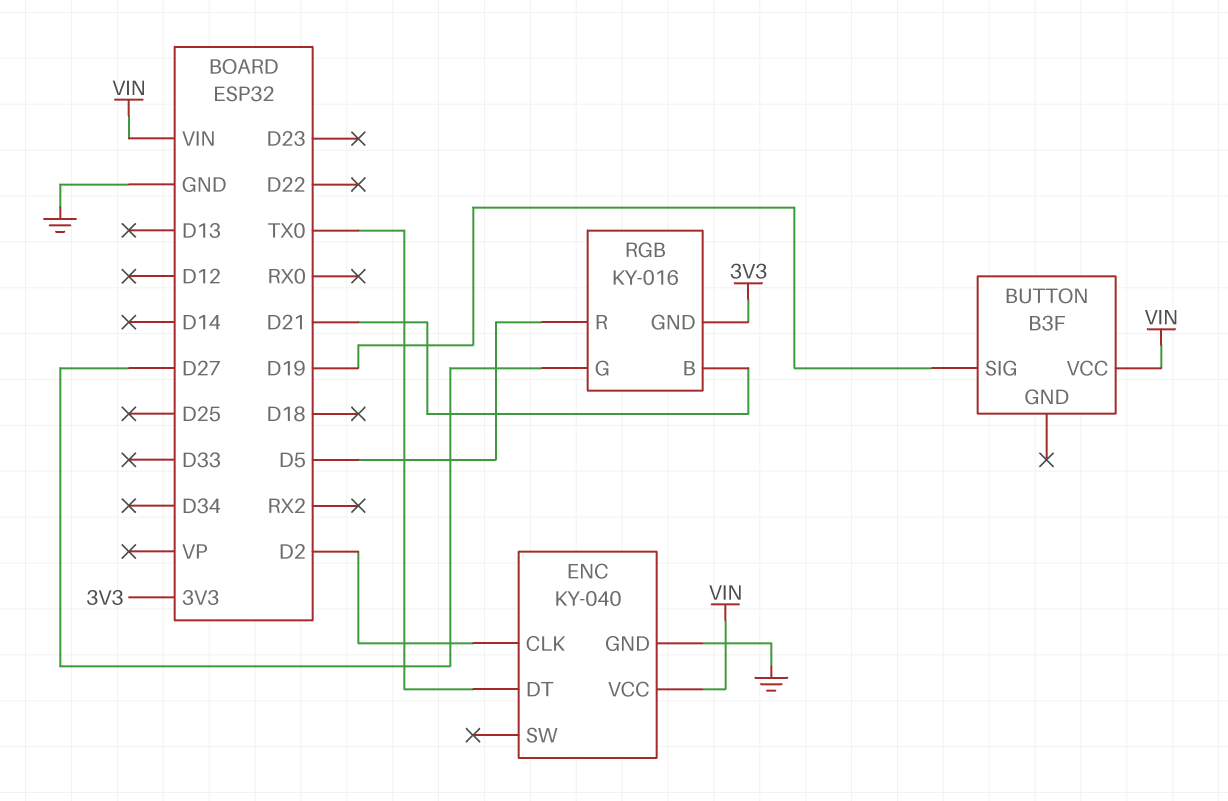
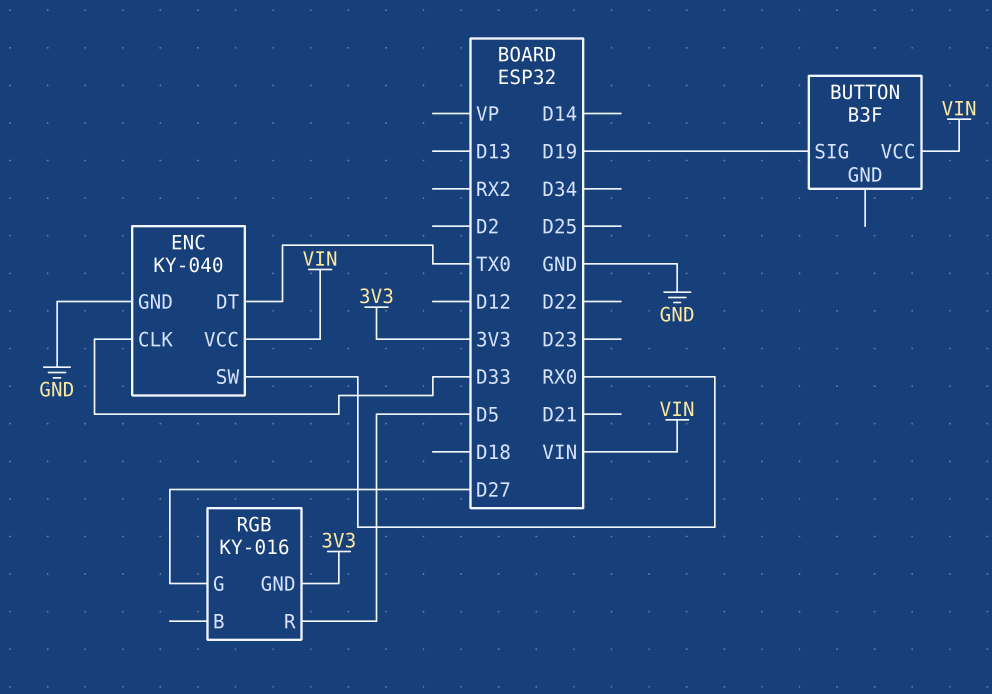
ENC pin CLK: D2 -> D33
ENC pin SW: none -> RX0
RGB pin B: D21 -> none

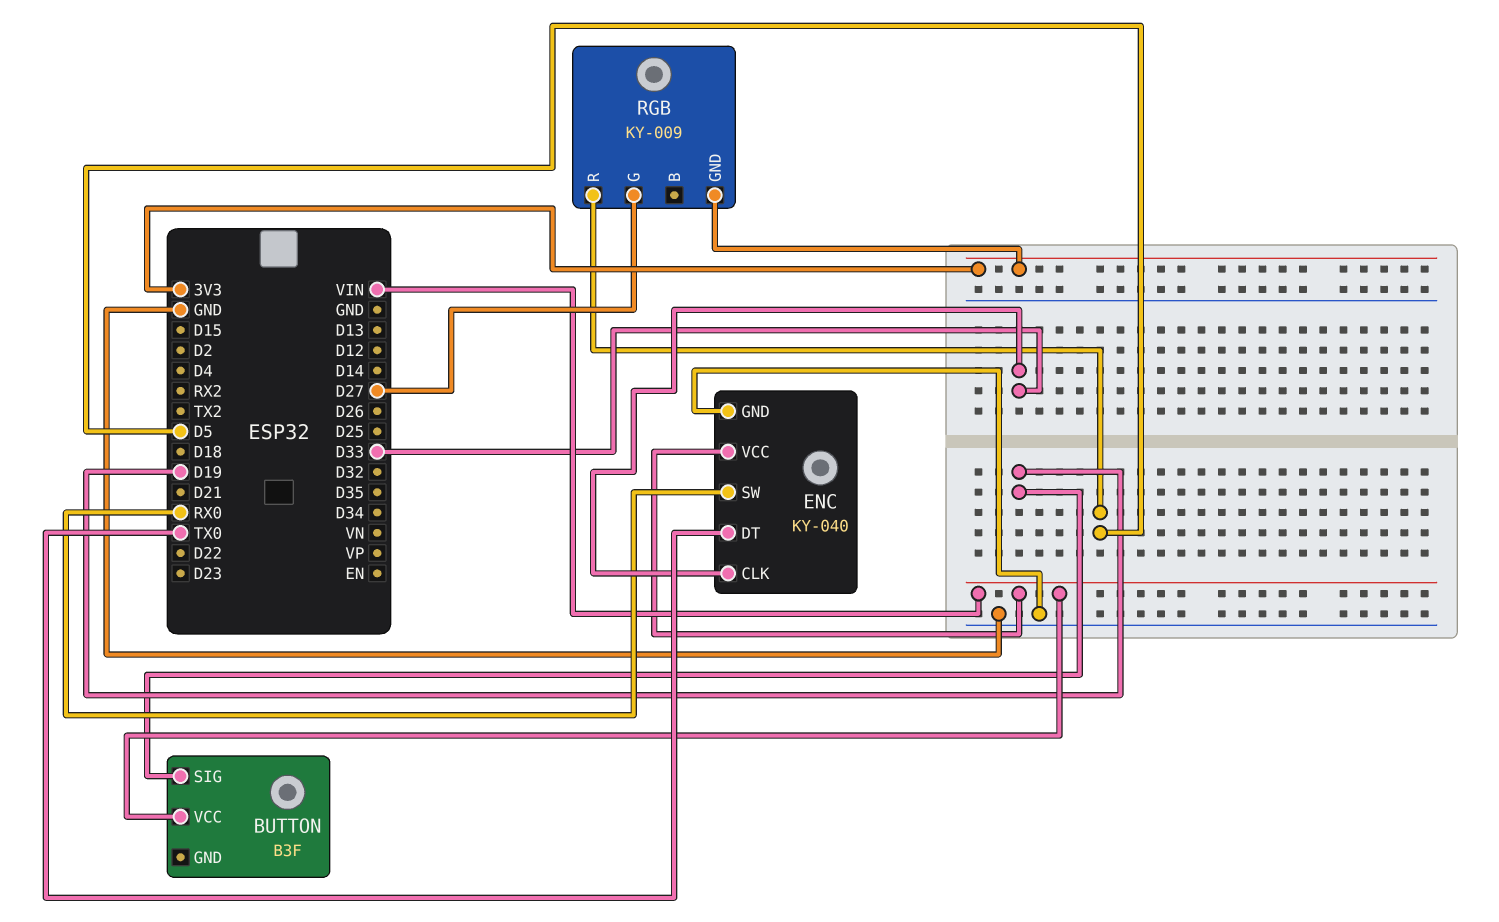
RGB: KY-016 -> KY-009

